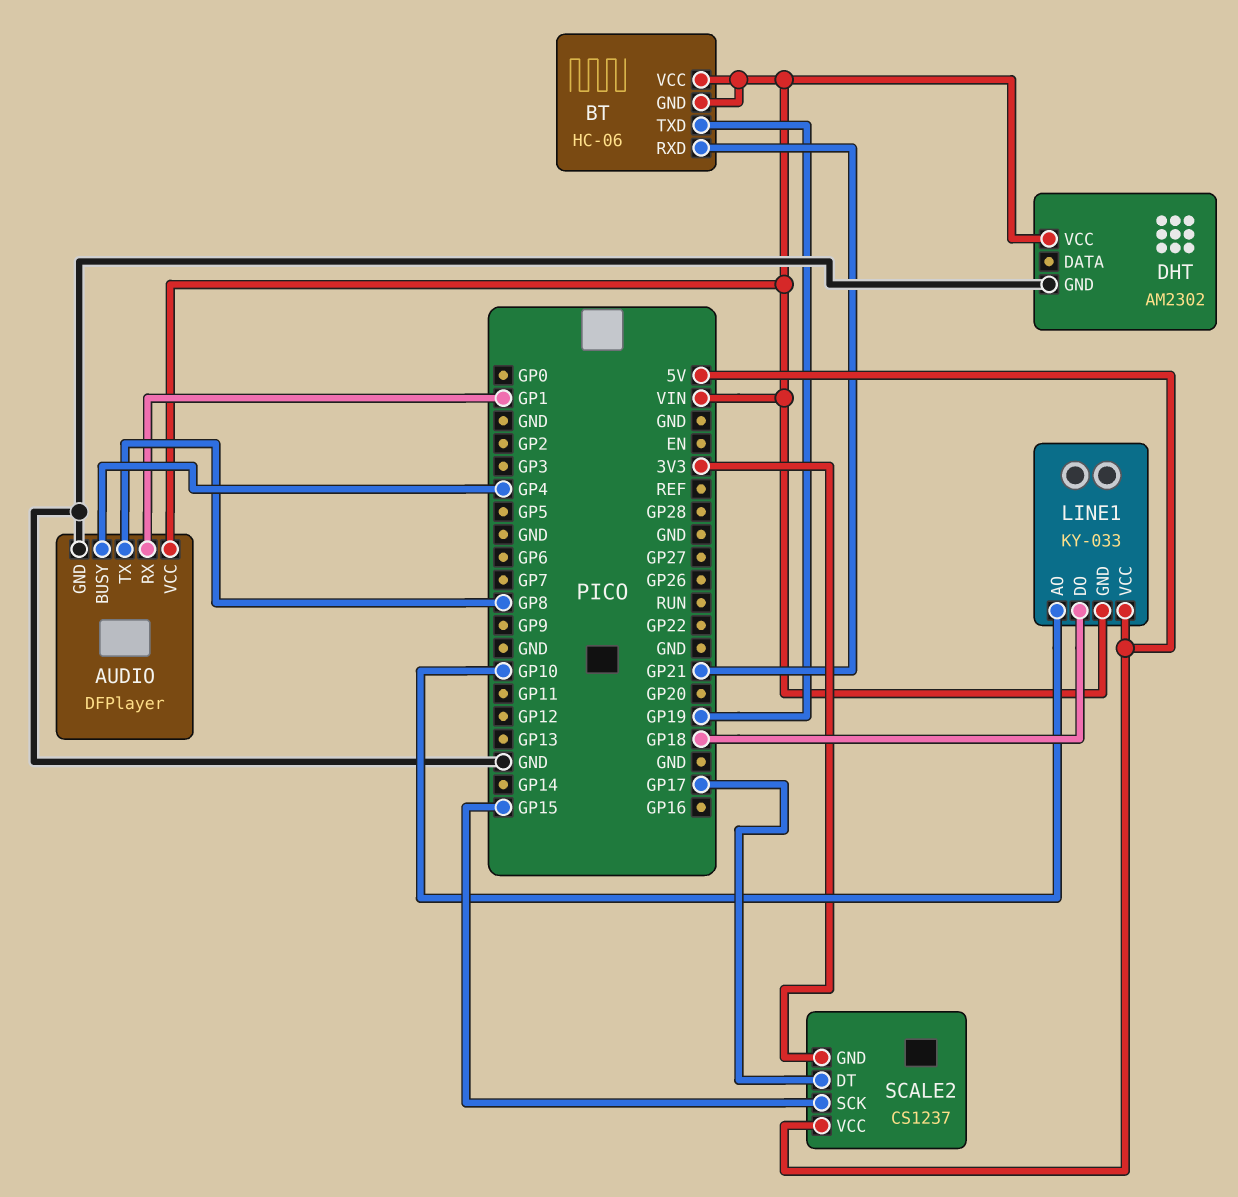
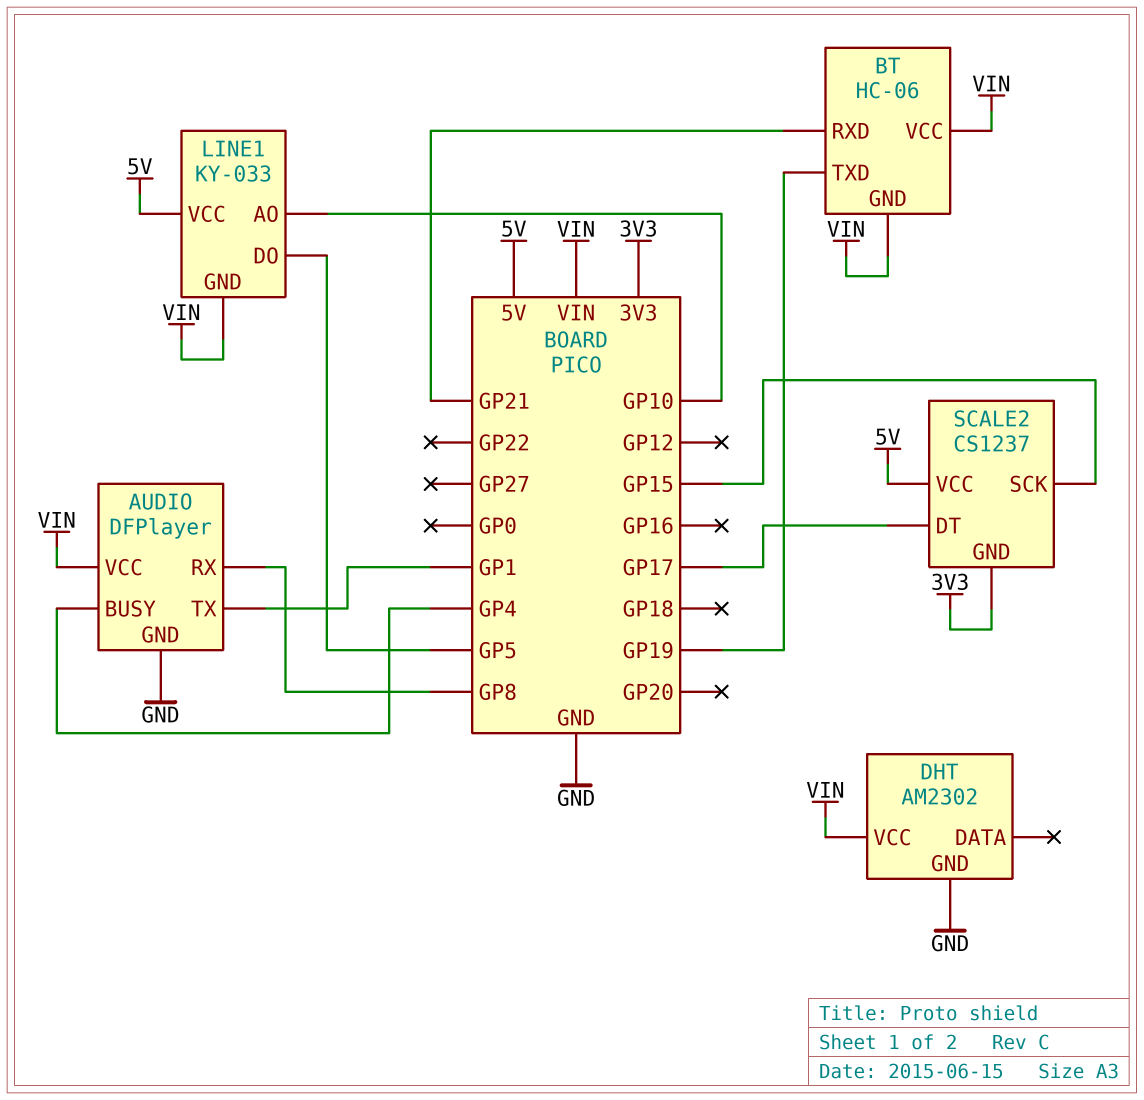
AUDIO pin RX: GP1 -> GP8
AUDIO pin TX: GP8 -> GP1
LINE1 pin DO: GP18 -> GP5

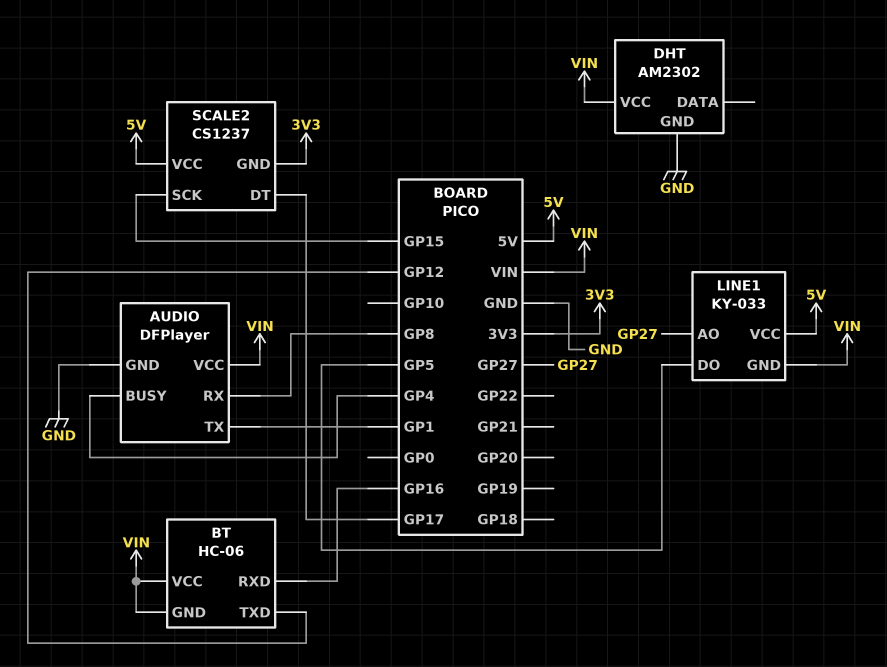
BT pin RXD: GP21 -> GP16
BT pin TXD: GP19 -> GP12
LINE1 pin AO: GP10 -> GP27

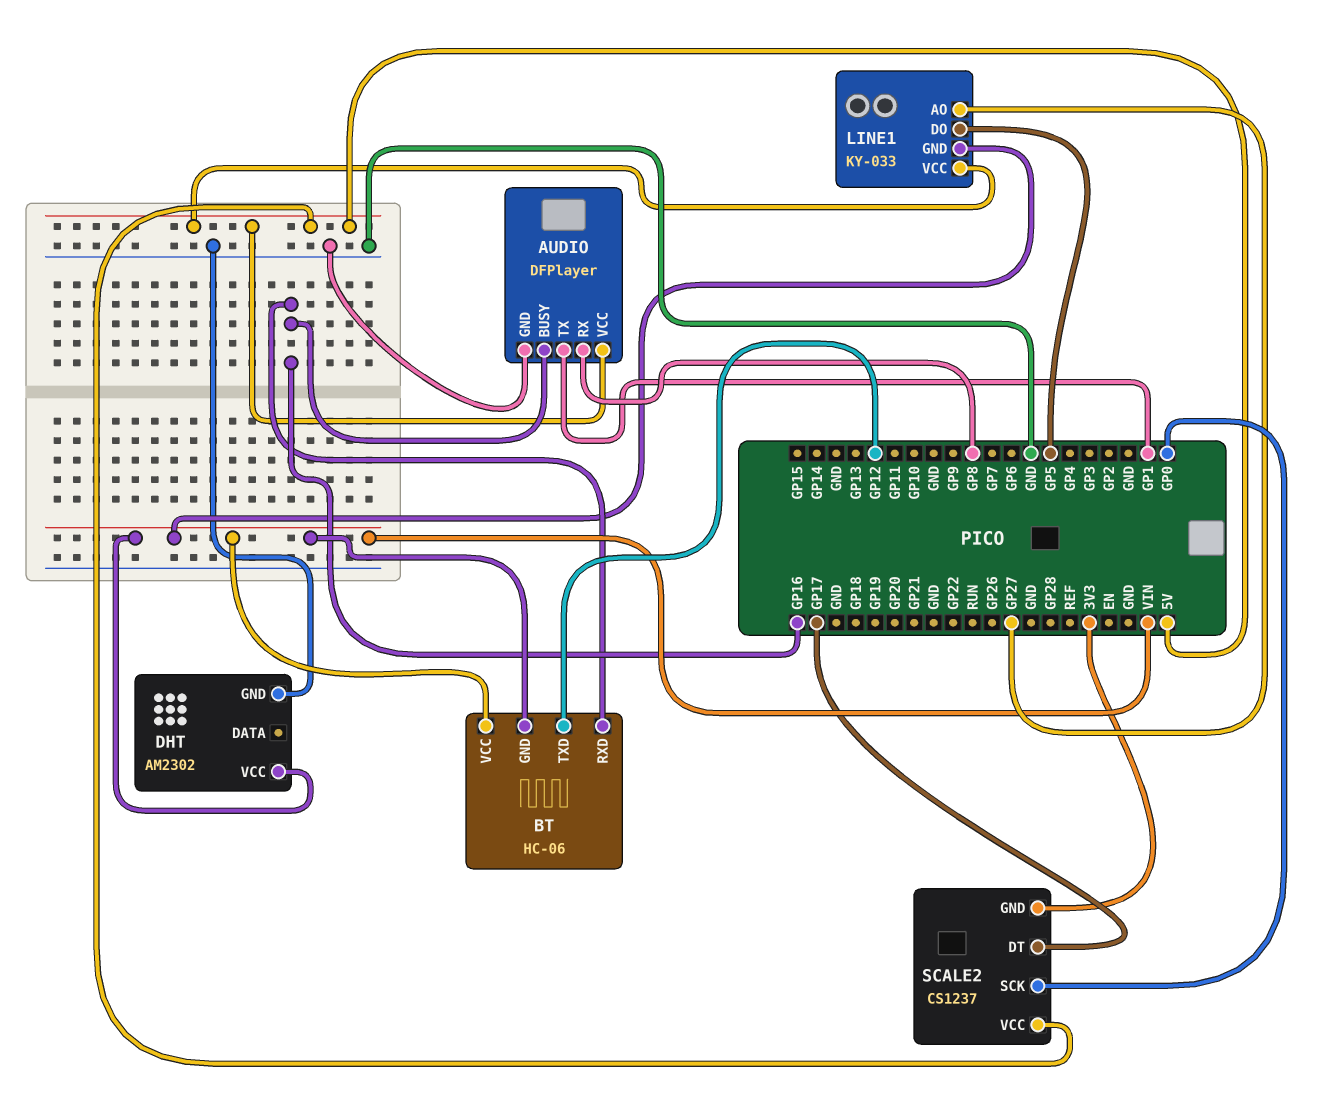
AUDIO pin BUSY: GP4 -> GP16
AUDIO pin VCC: VIN -> 5V
SCALE2 pin SCK: GP15 -> GP0

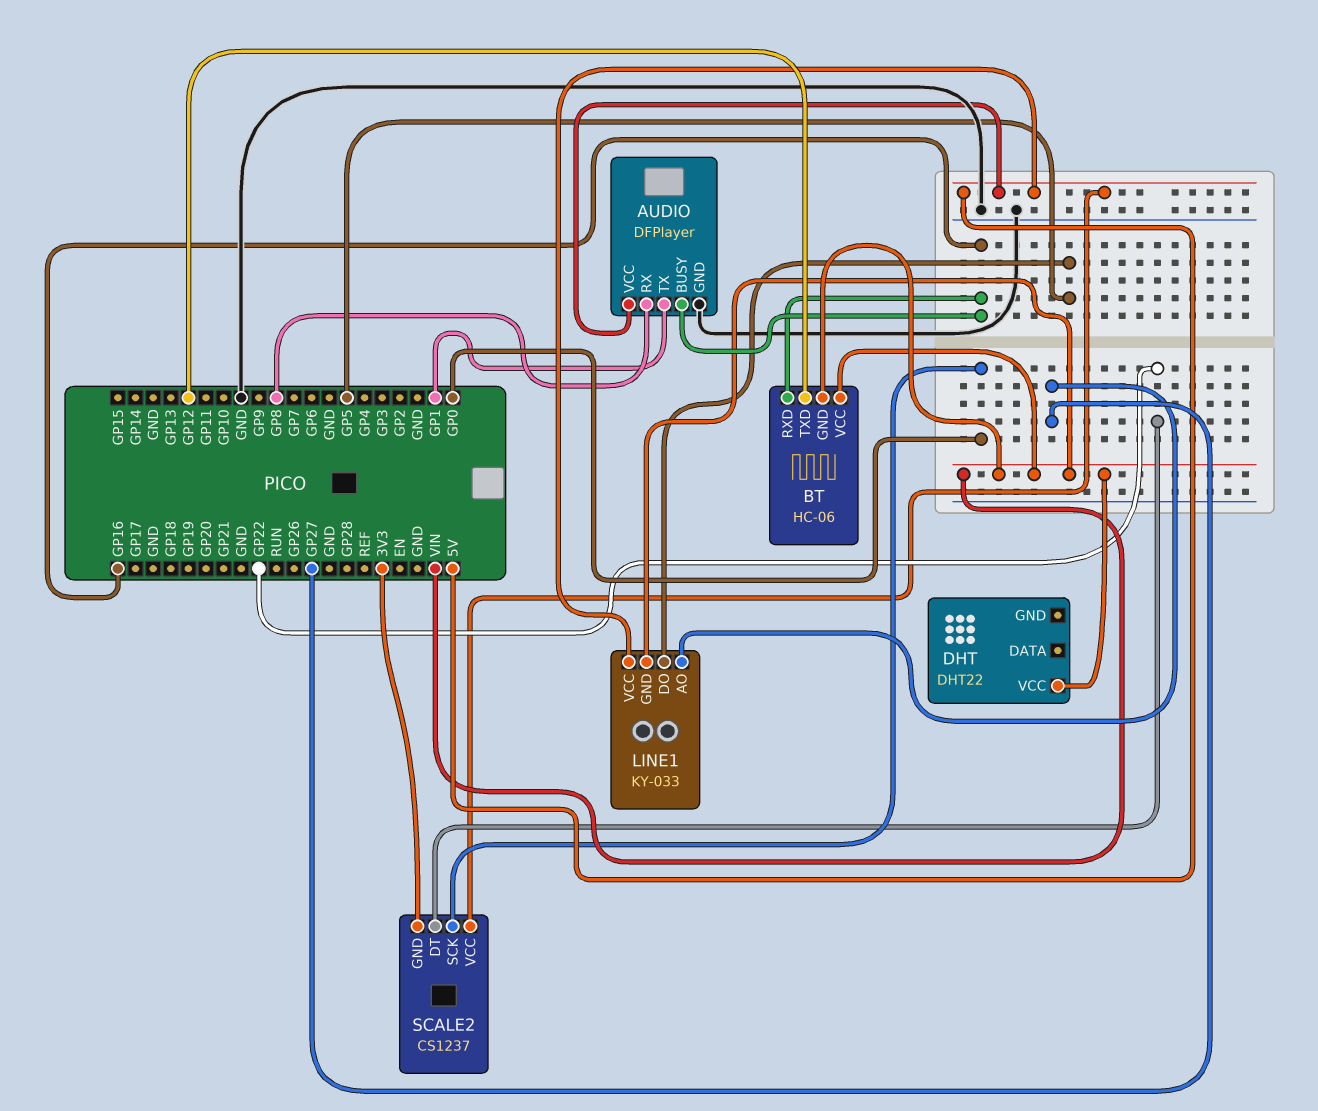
DHT: AM2302 -> DHT22
DHT pin GND: GND -> none
SCALE2 pin DT: GP17 -> GP22

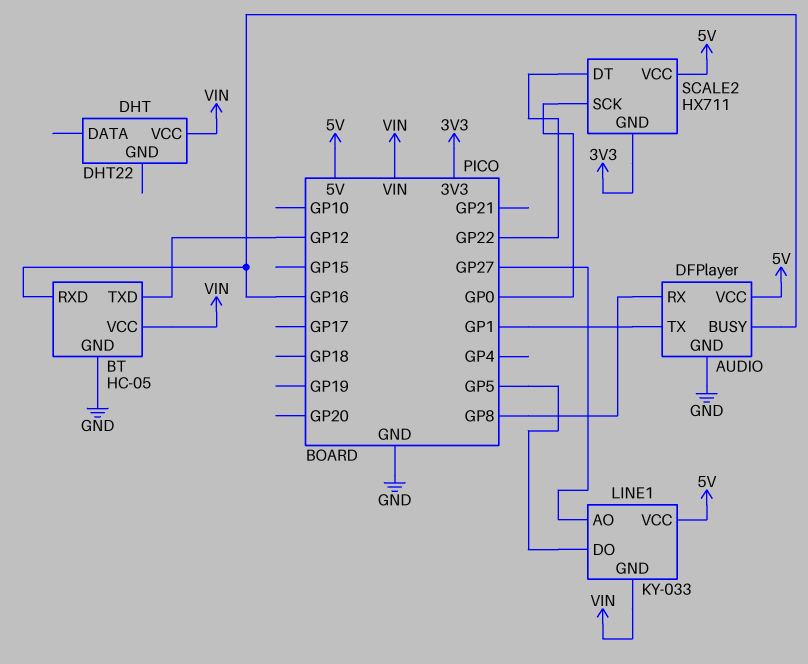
BT: HC-06 -> HC-05
BT pin GND: VIN -> GND
SCALE2: CS1237 -> HX711

